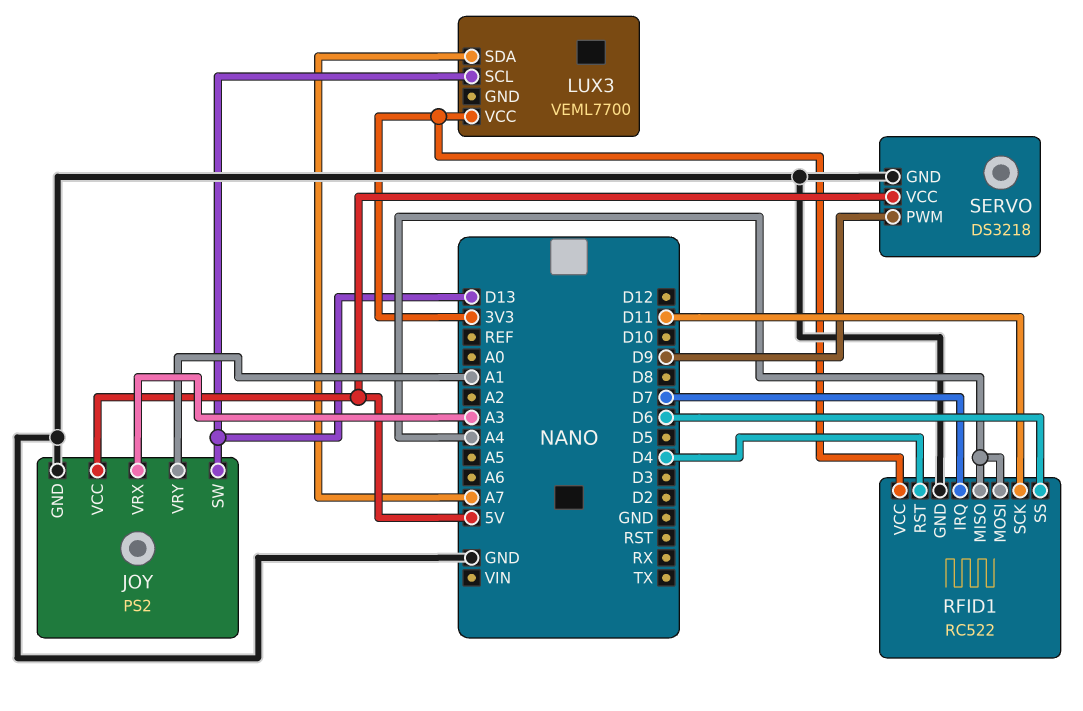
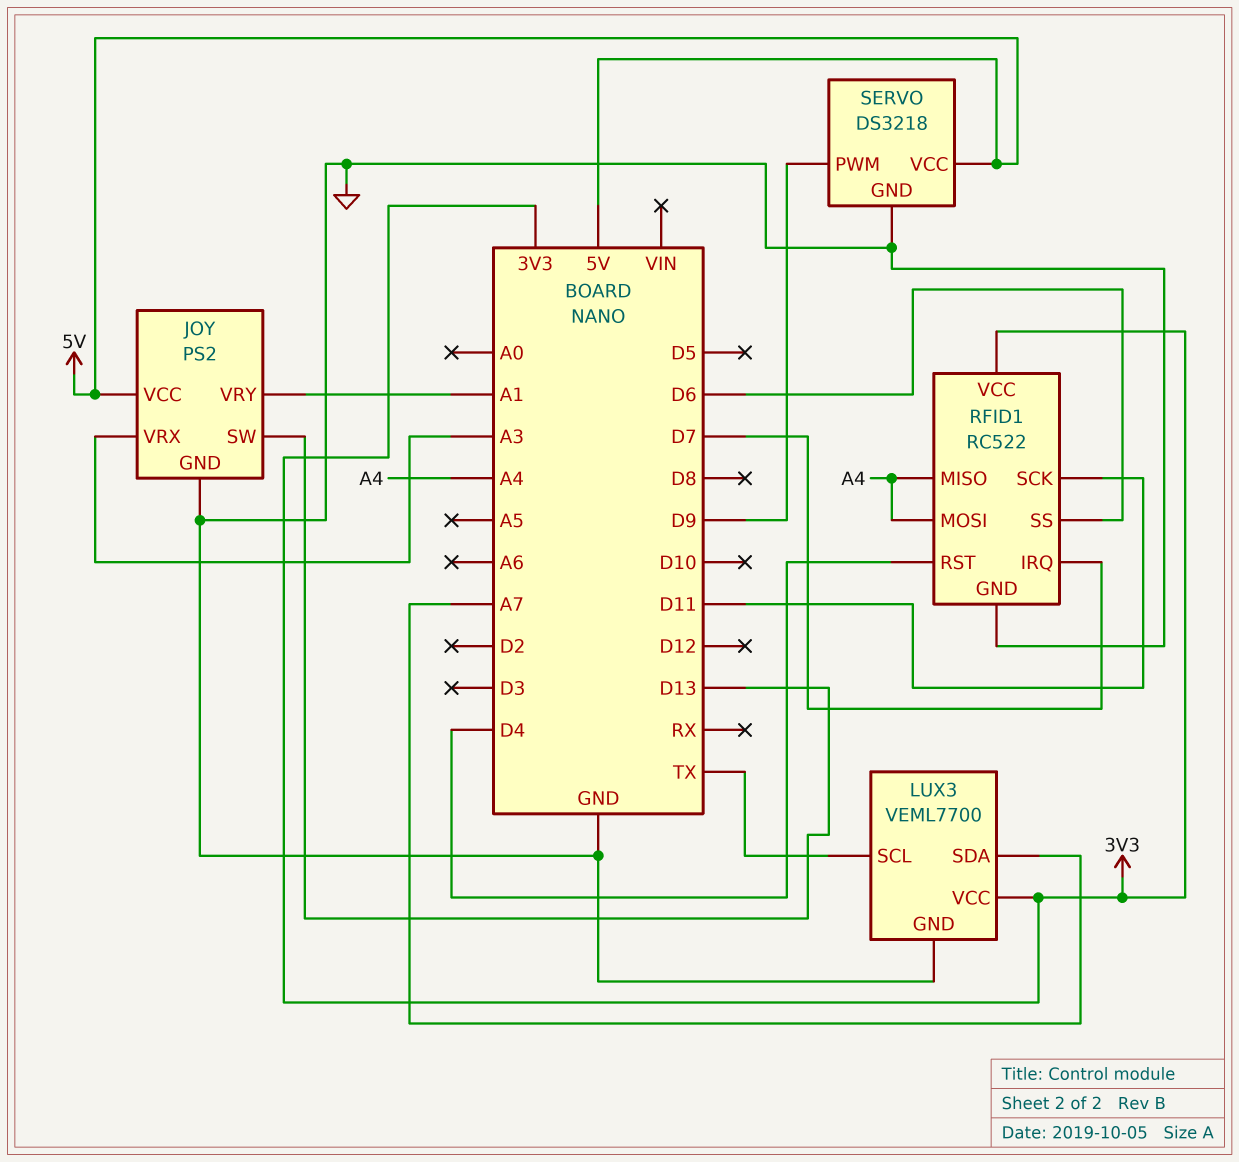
LUX3 pin GND: none -> GND
LUX3 pin SCL: D13 -> TX

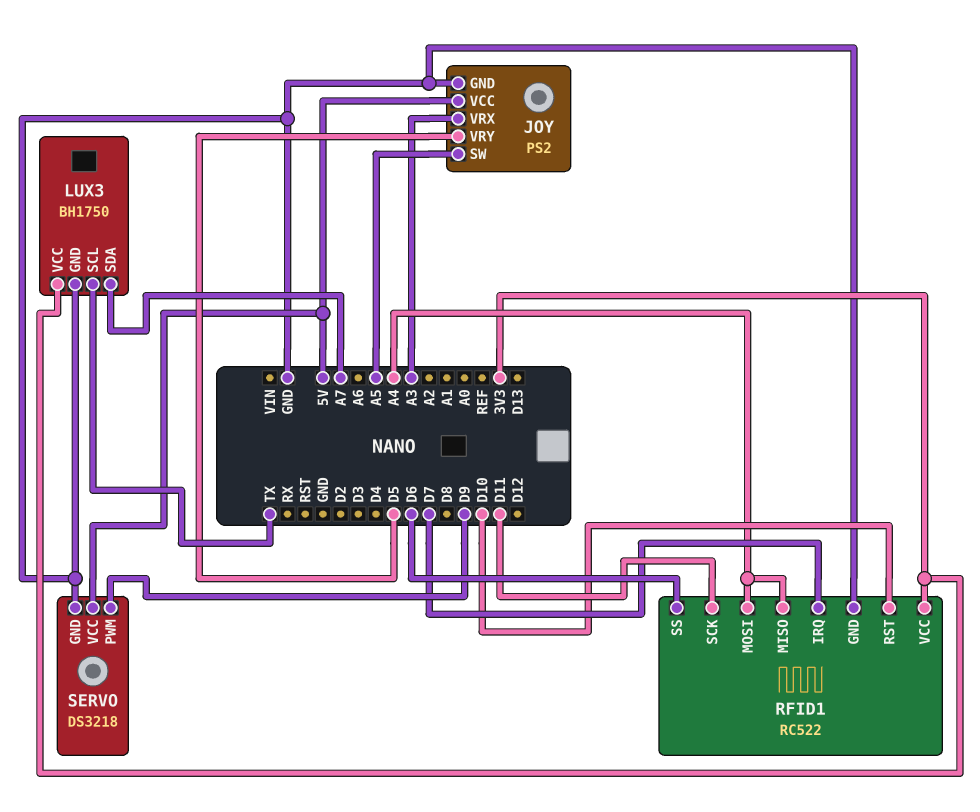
JOY pin SW: D13 -> A5
JOY pin VRY: A1 -> D5
LUX3: VEML7700 -> BH1750
RFID1 pin RST: D4 -> D10

